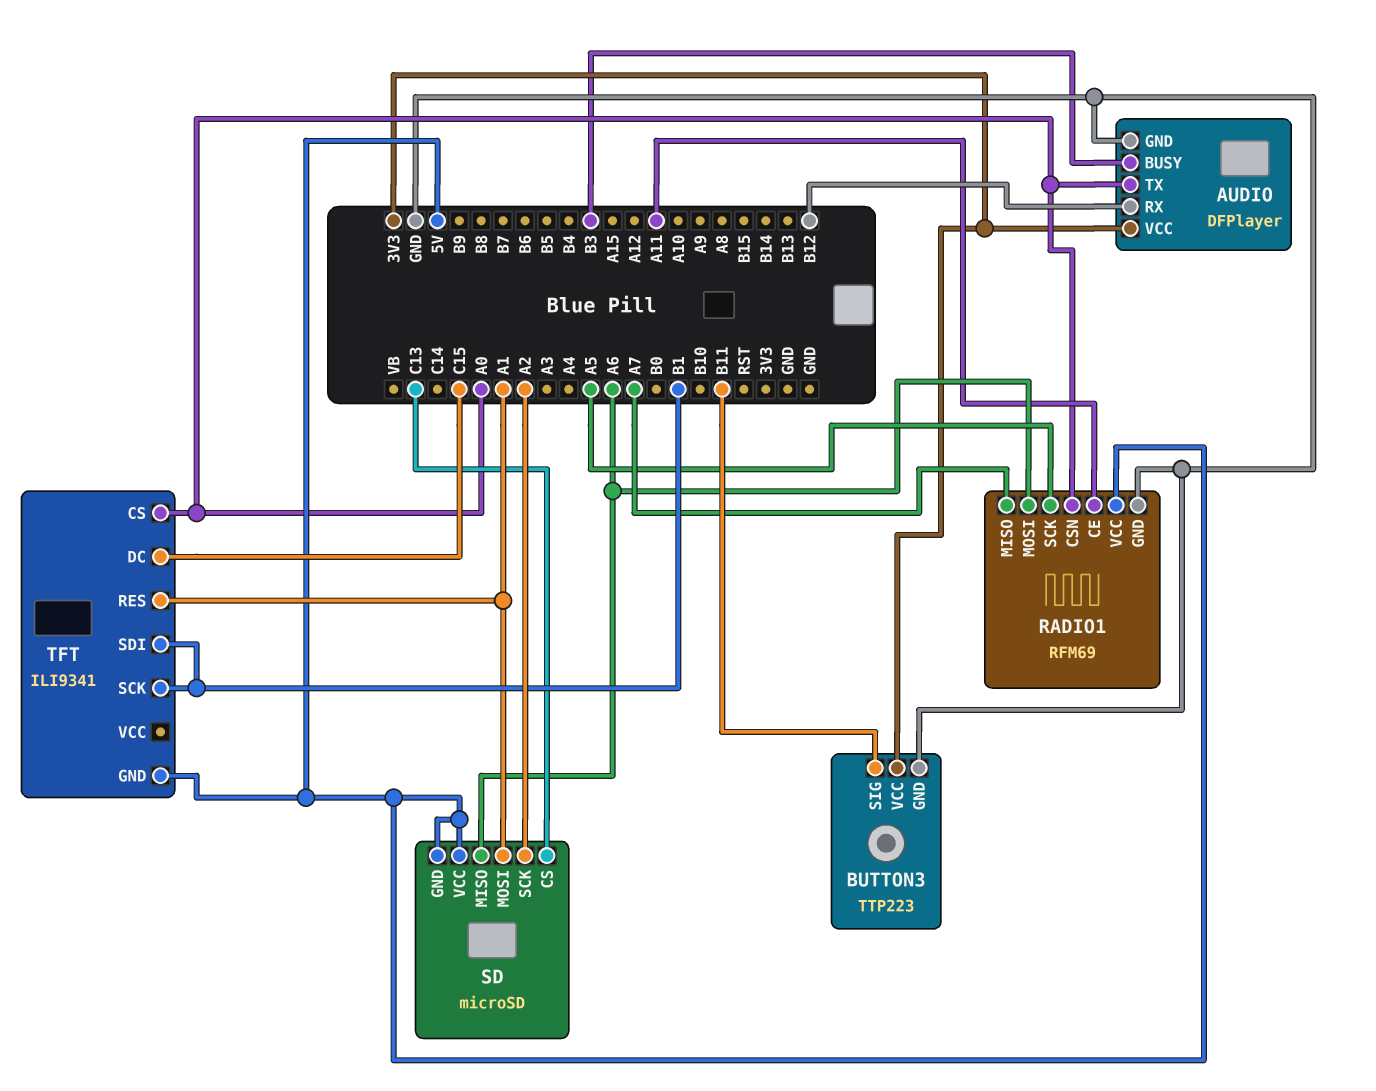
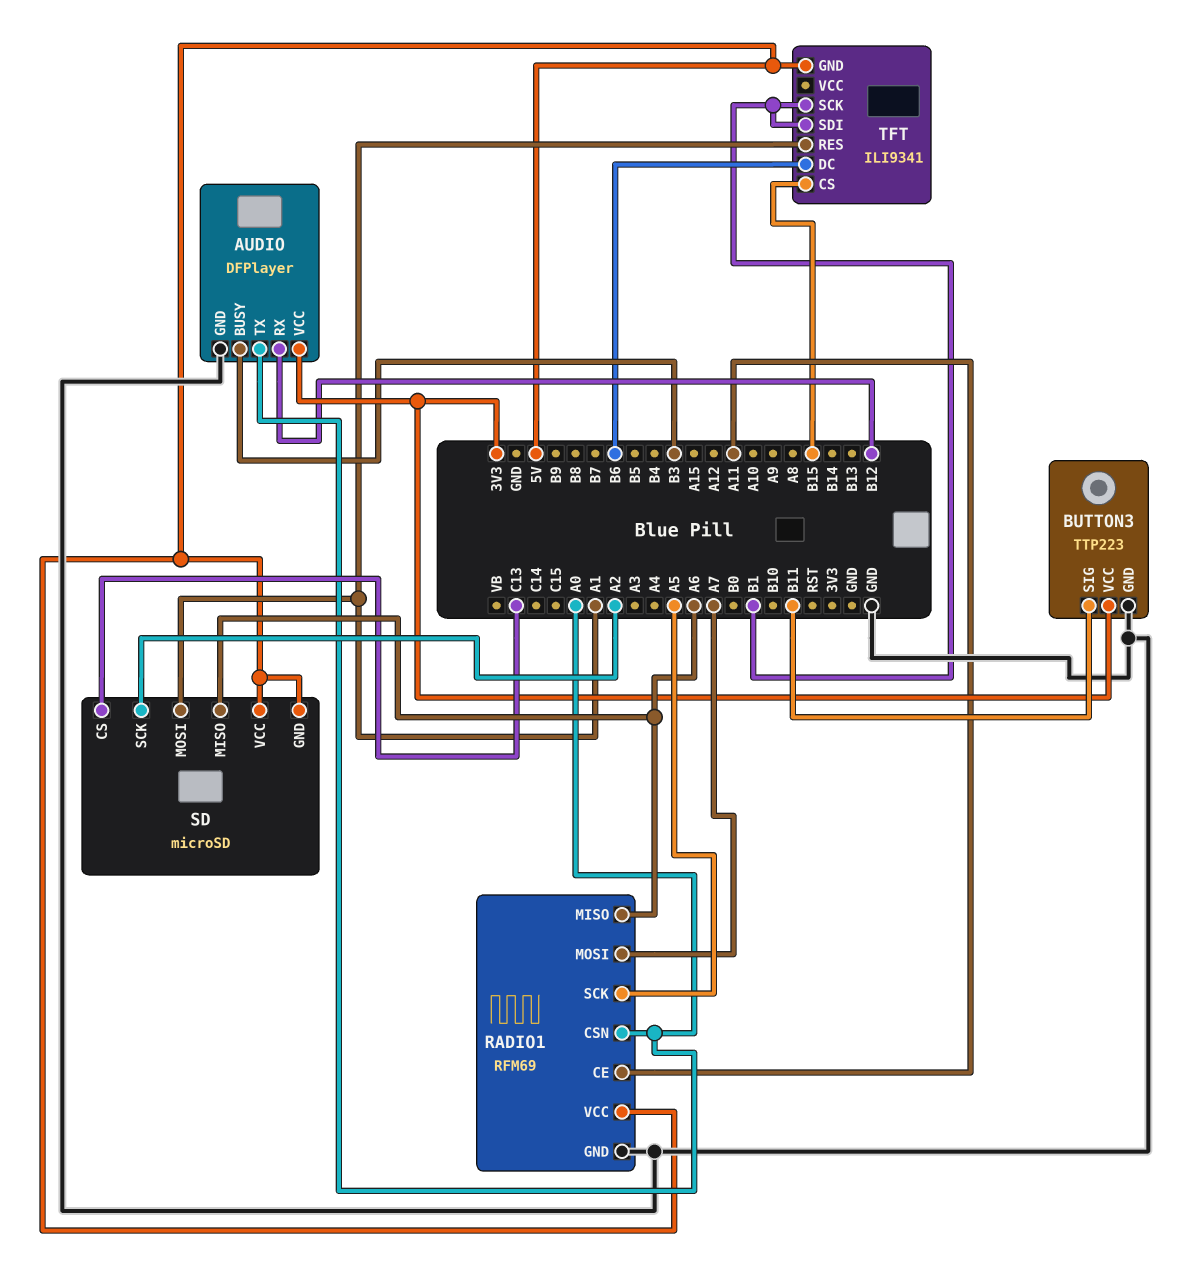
RADIO1 pin MISO: A7 -> A6
RADIO1 pin MOSI: A6 -> A7
TFT pin CS: A0 -> B15
TFT pin DC: C15 -> B6

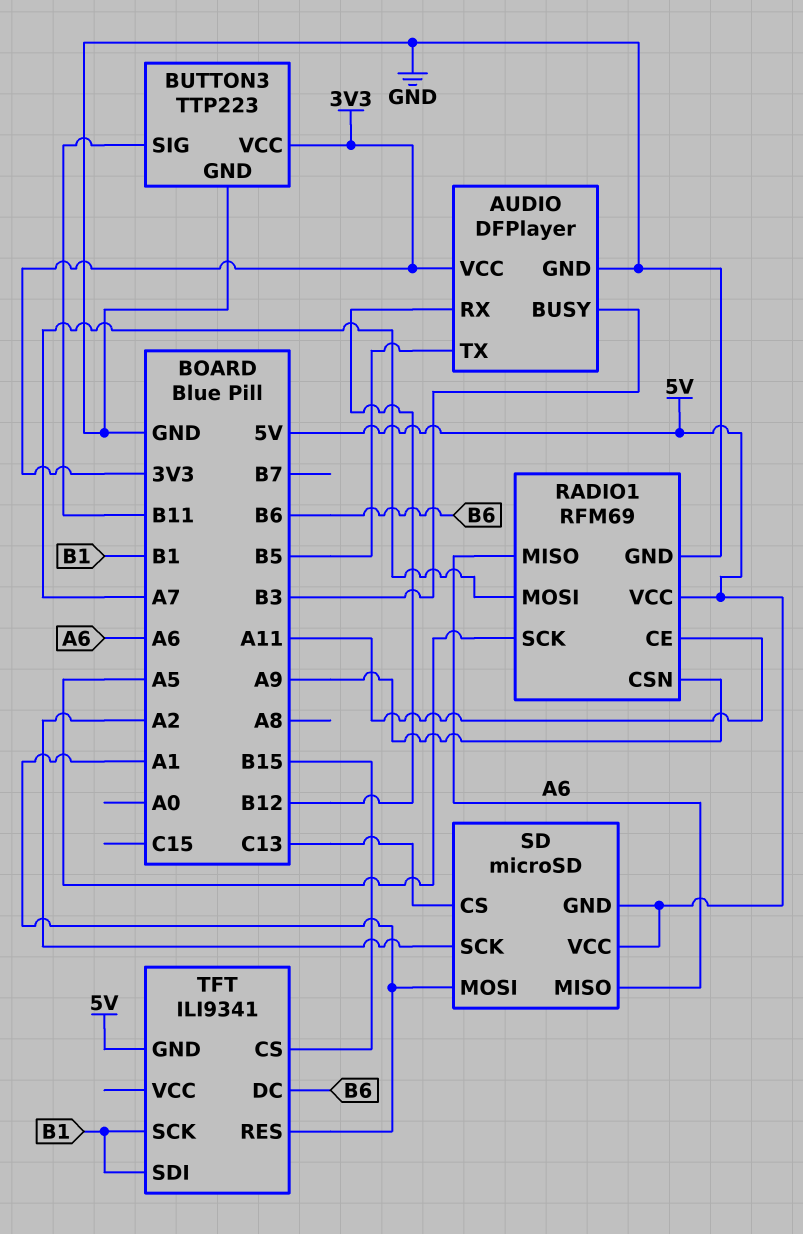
AUDIO pin TX: A0 -> B5
RADIO1 pin CSN: A0 -> A9

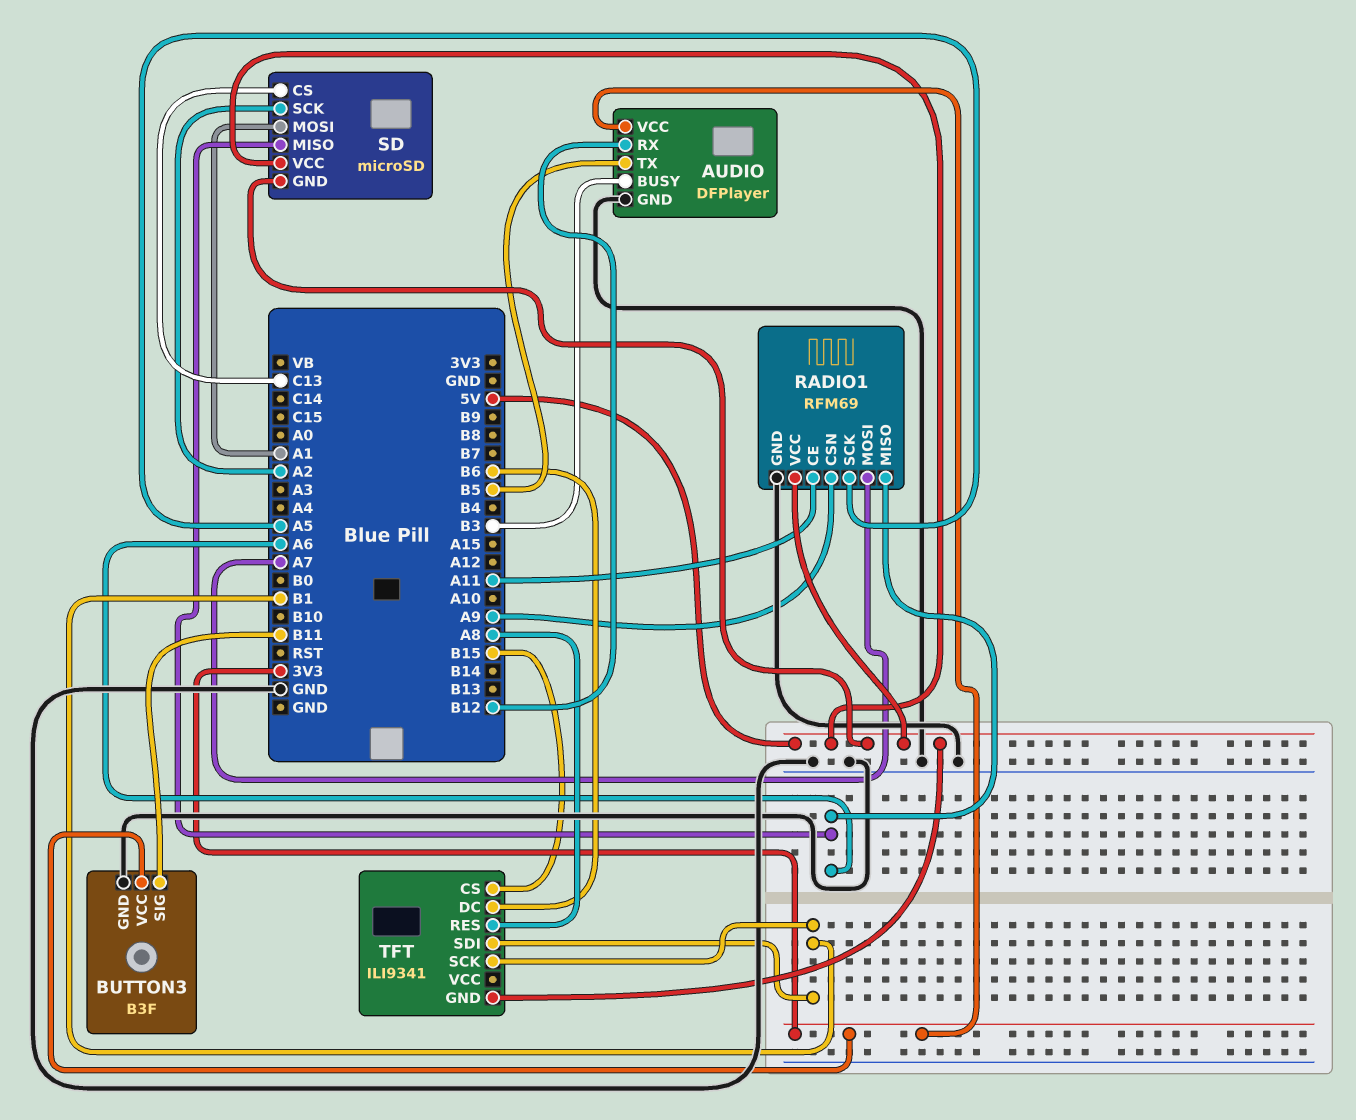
BUTTON3: TTP223 -> B3F
TFT pin RES: A1 -> A8

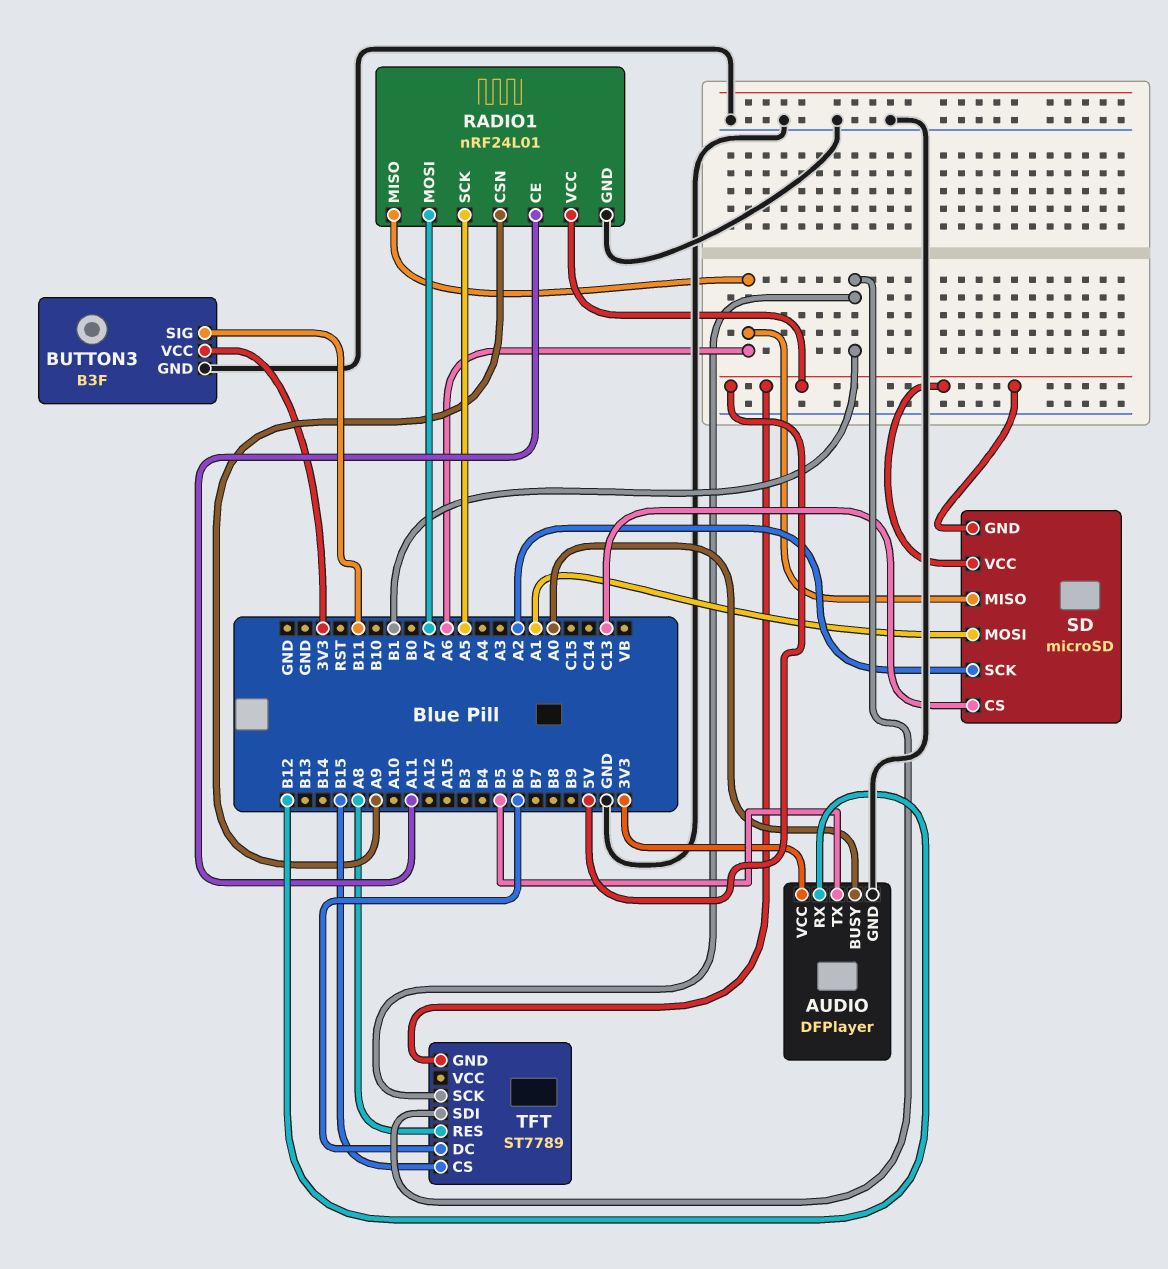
AUDIO pin BUSY: B3 -> A0
RADIO1: RFM69 -> nRF24L01
TFT: ILI9341 -> ST7789

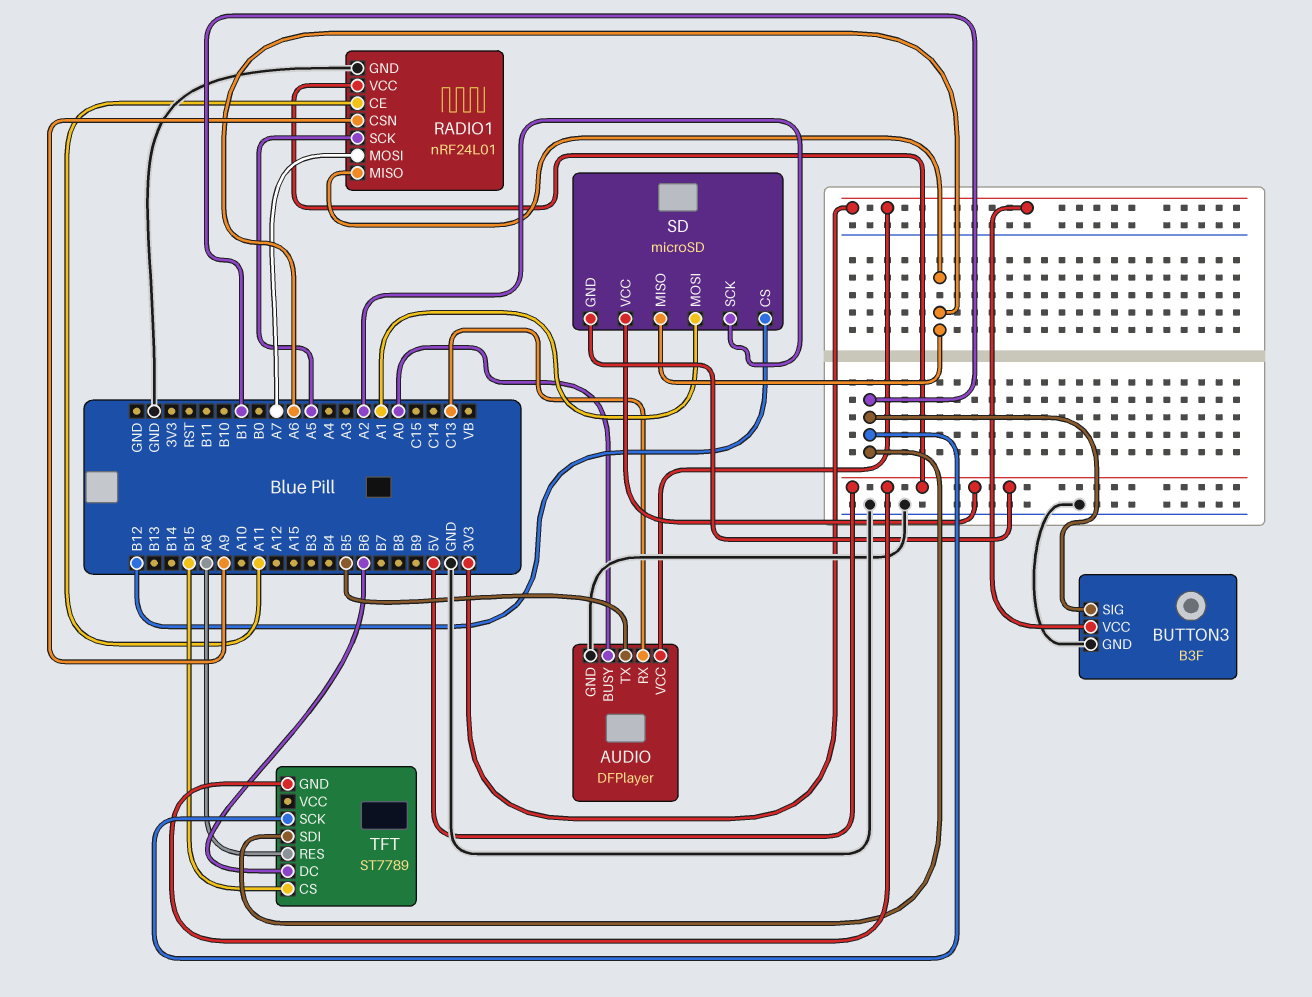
AUDIO pin RX: B12 -> C13
BUTTON3 pin SIG: B11 -> B1
SD pin CS: C13 -> B12

